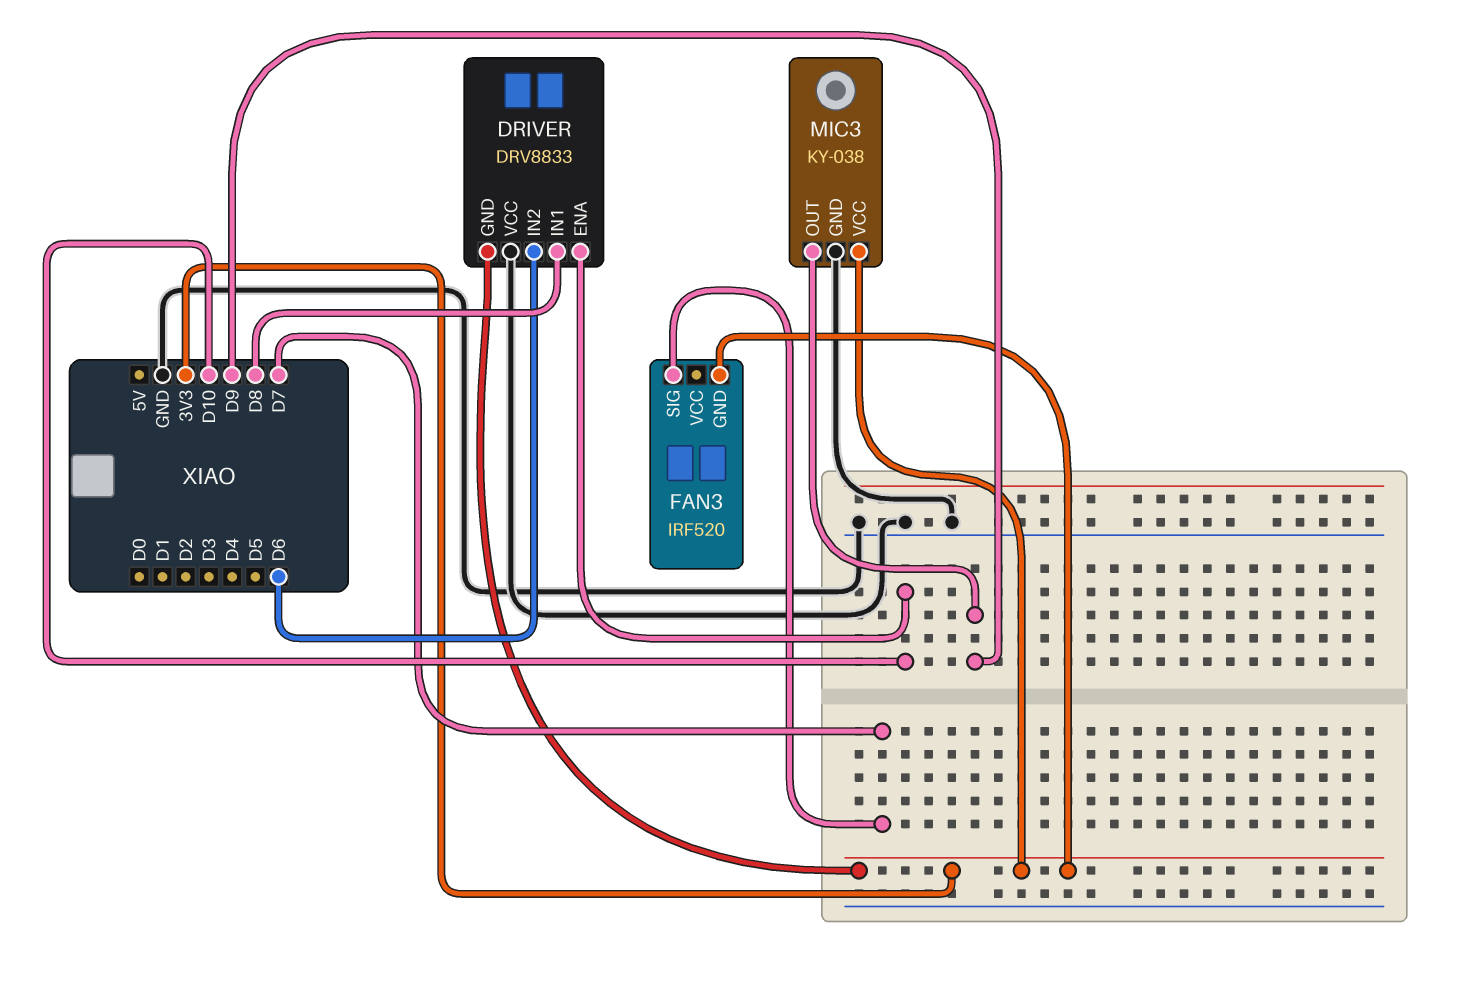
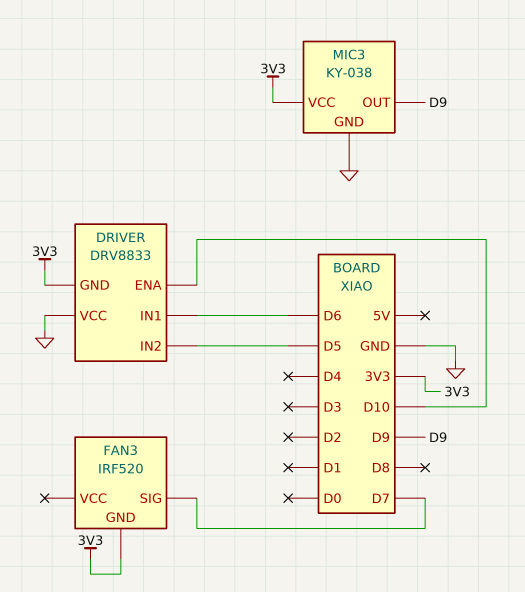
DRIVER pin IN1: D8 -> D6
DRIVER pin IN2: D6 -> D5

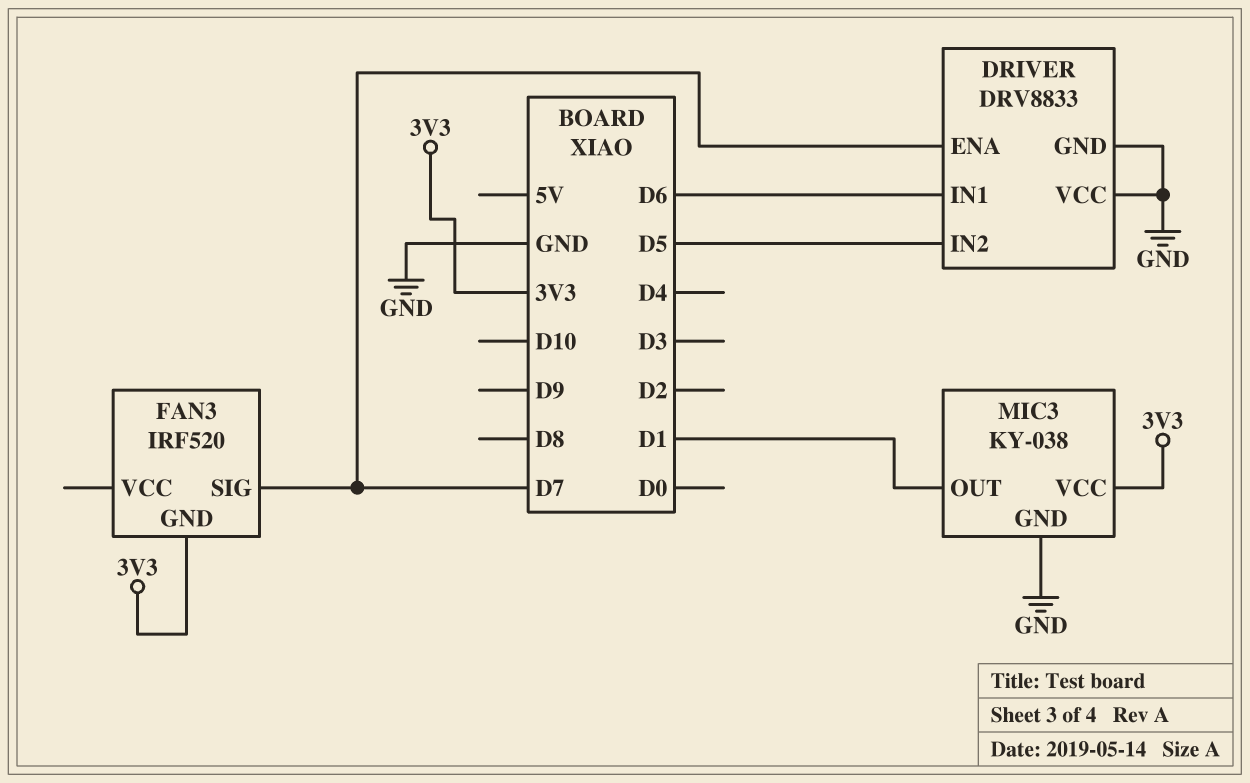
DRIVER pin ENA: D10 -> D7
DRIVER pin GND: 3V3 -> GND
MIC3 pin OUT: D9 -> D1

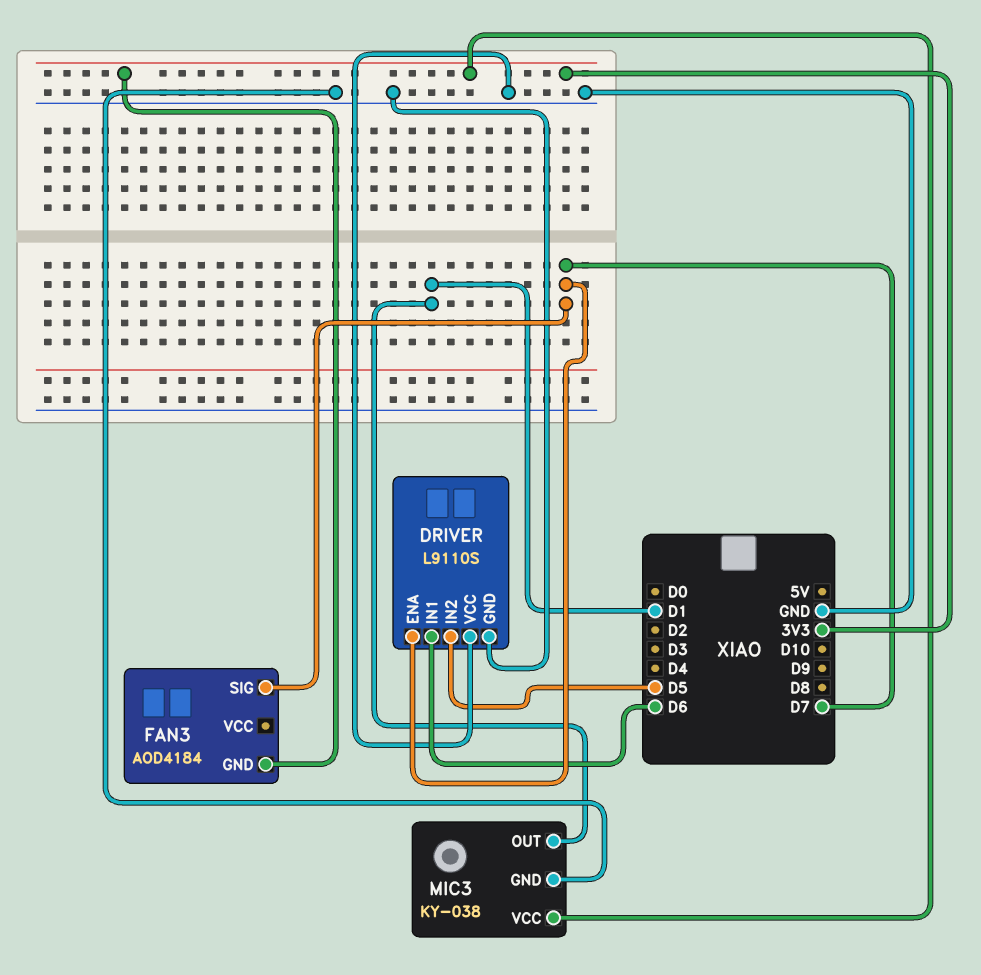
DRIVER: DRV8833 -> L9110S
FAN3: IRF520 -> AOD4184

